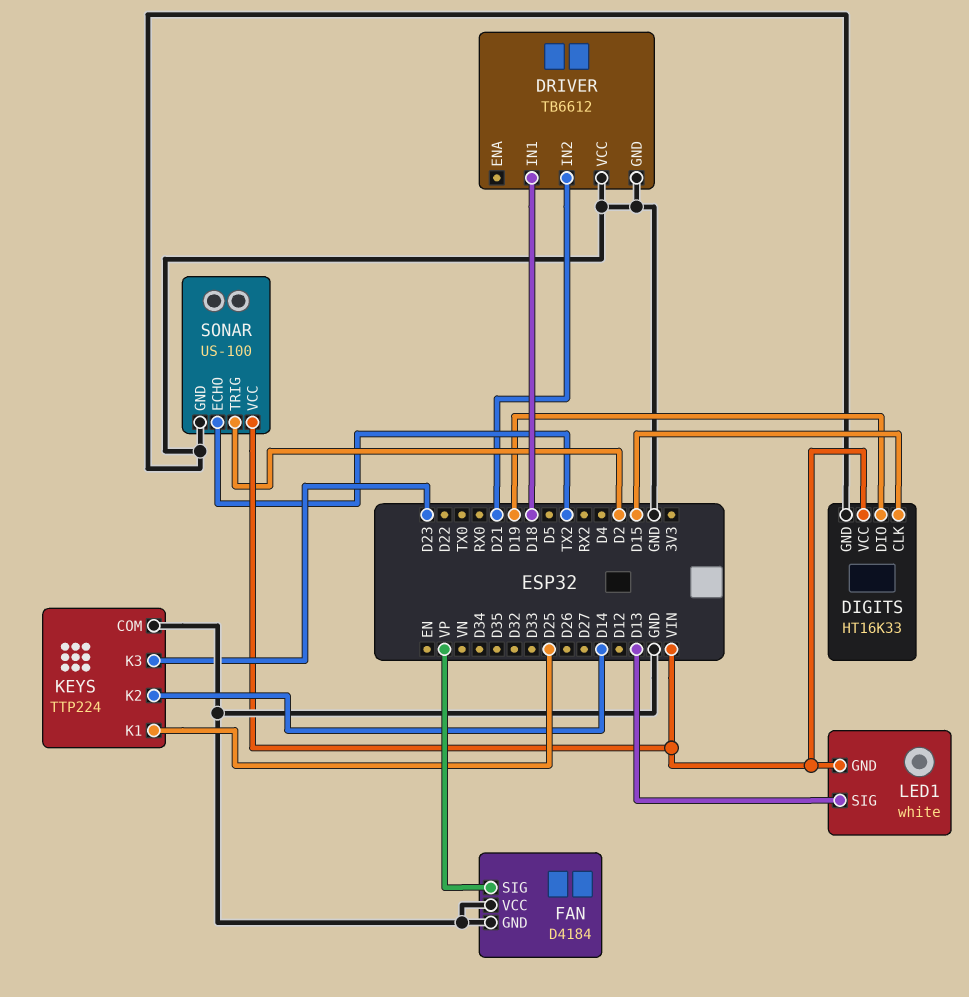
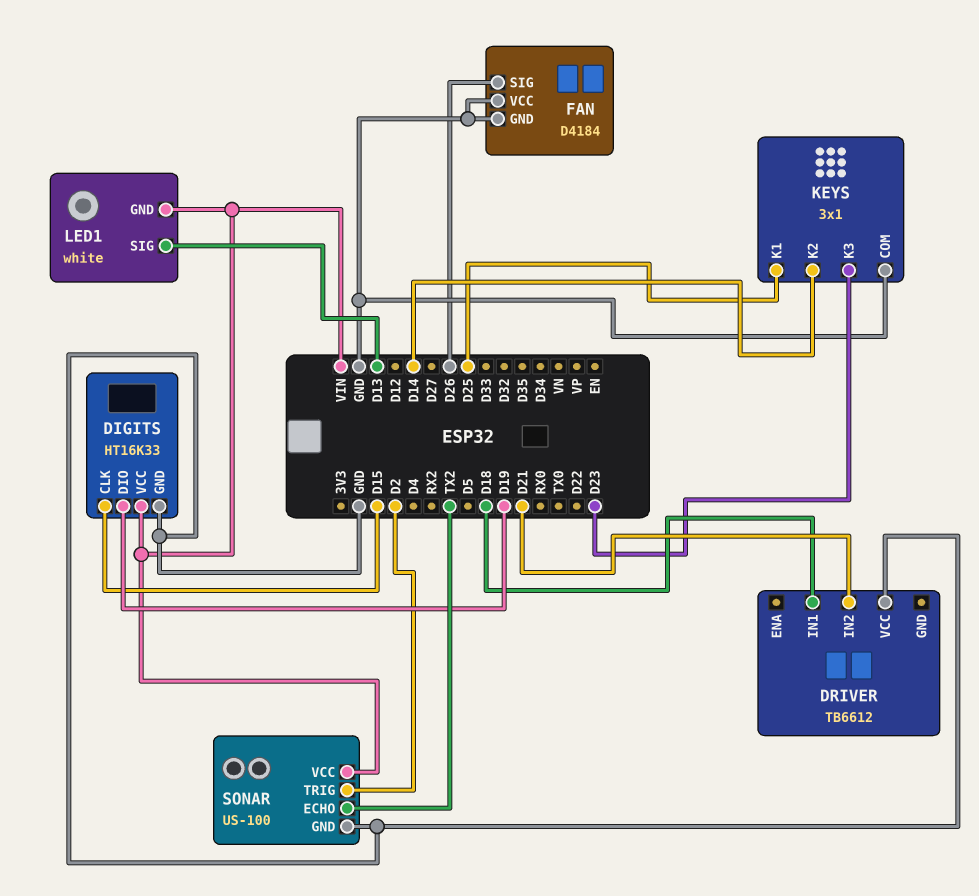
DRIVER pin GND: GND -> none
FAN pin SIG: VP -> D26
KEYS: TTP224 -> 3x1

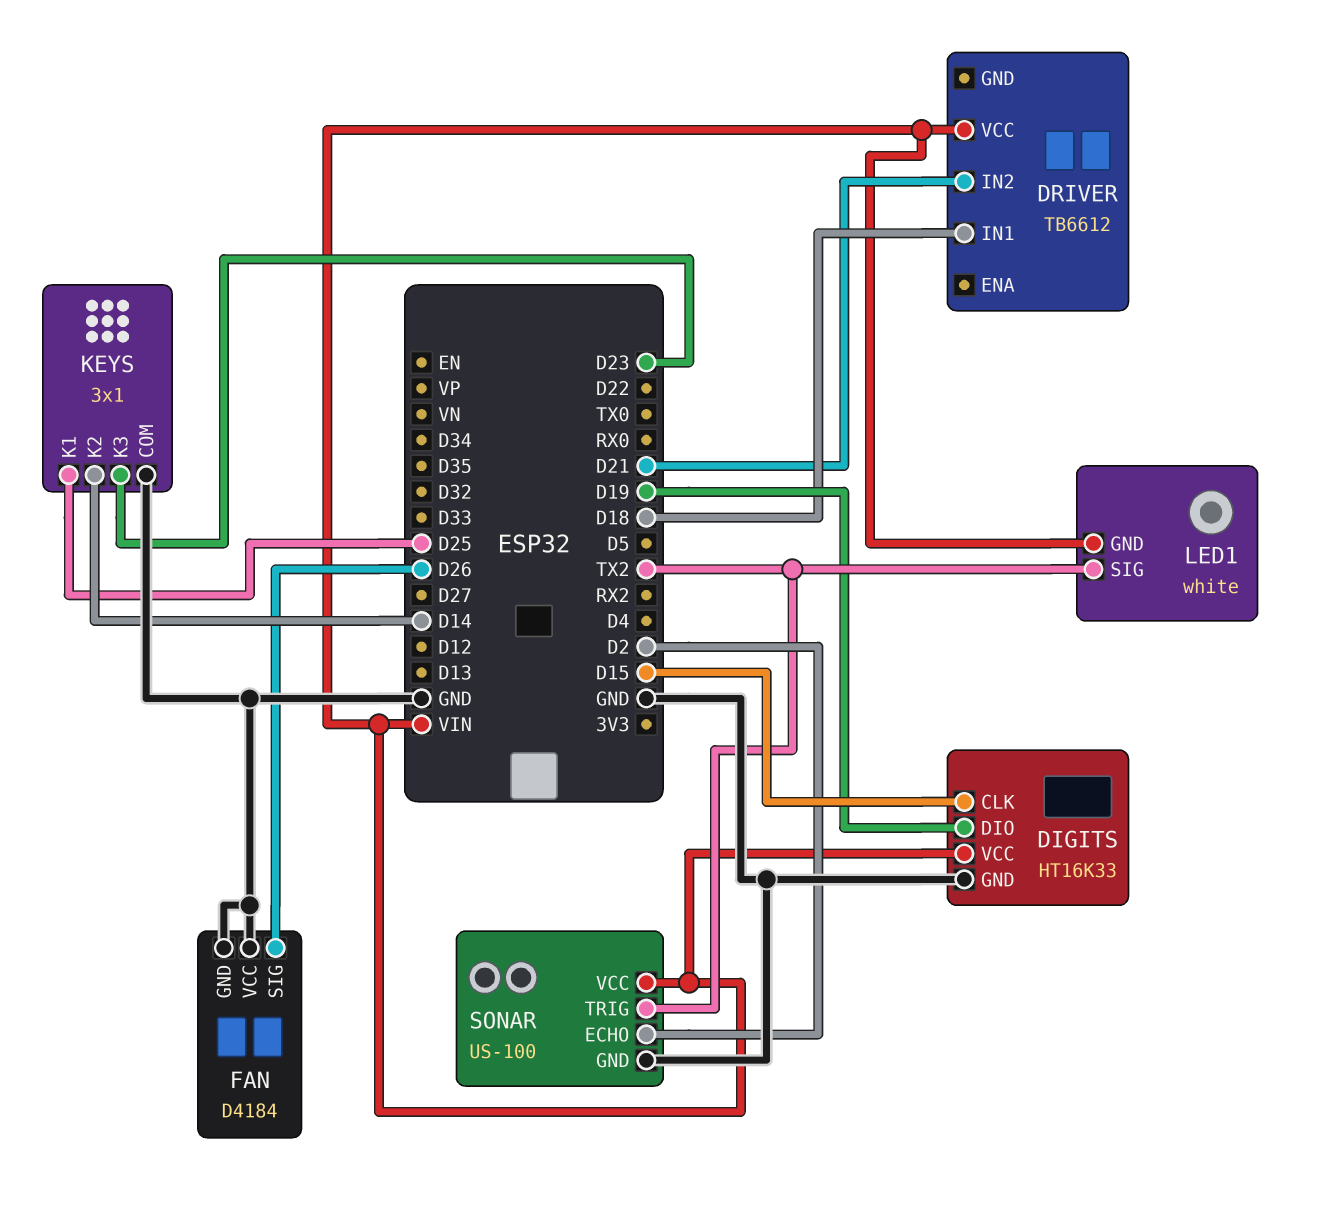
DRIVER pin VCC: GND -> VIN
LED1 pin SIG: D13 -> TX2
SONAR pin ECHO: TX2 -> D2
SONAR pin TRIG: D2 -> TX2

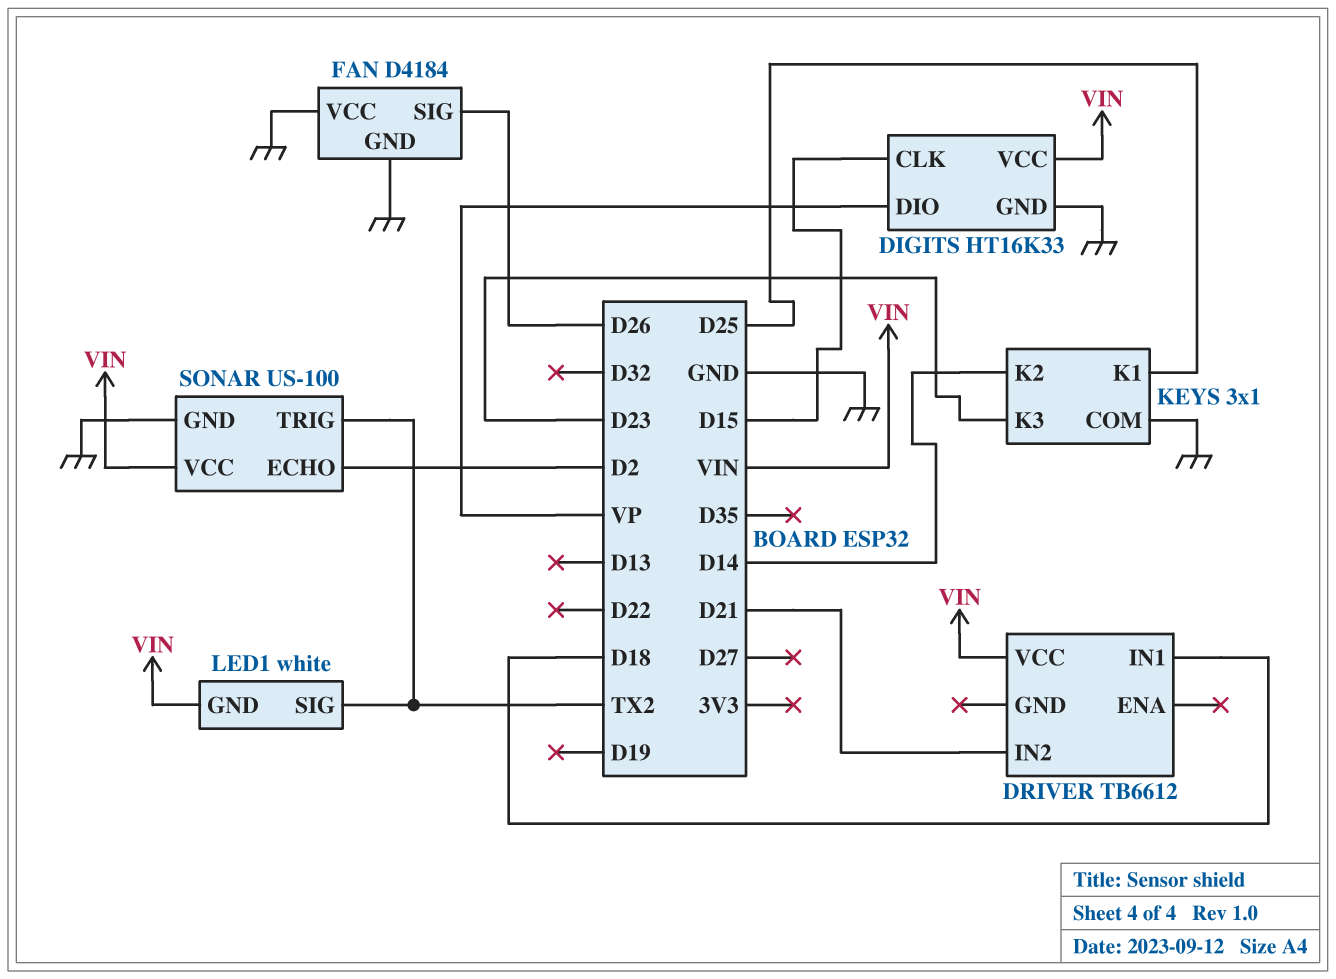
DIGITS pin DIO: D19 -> VP

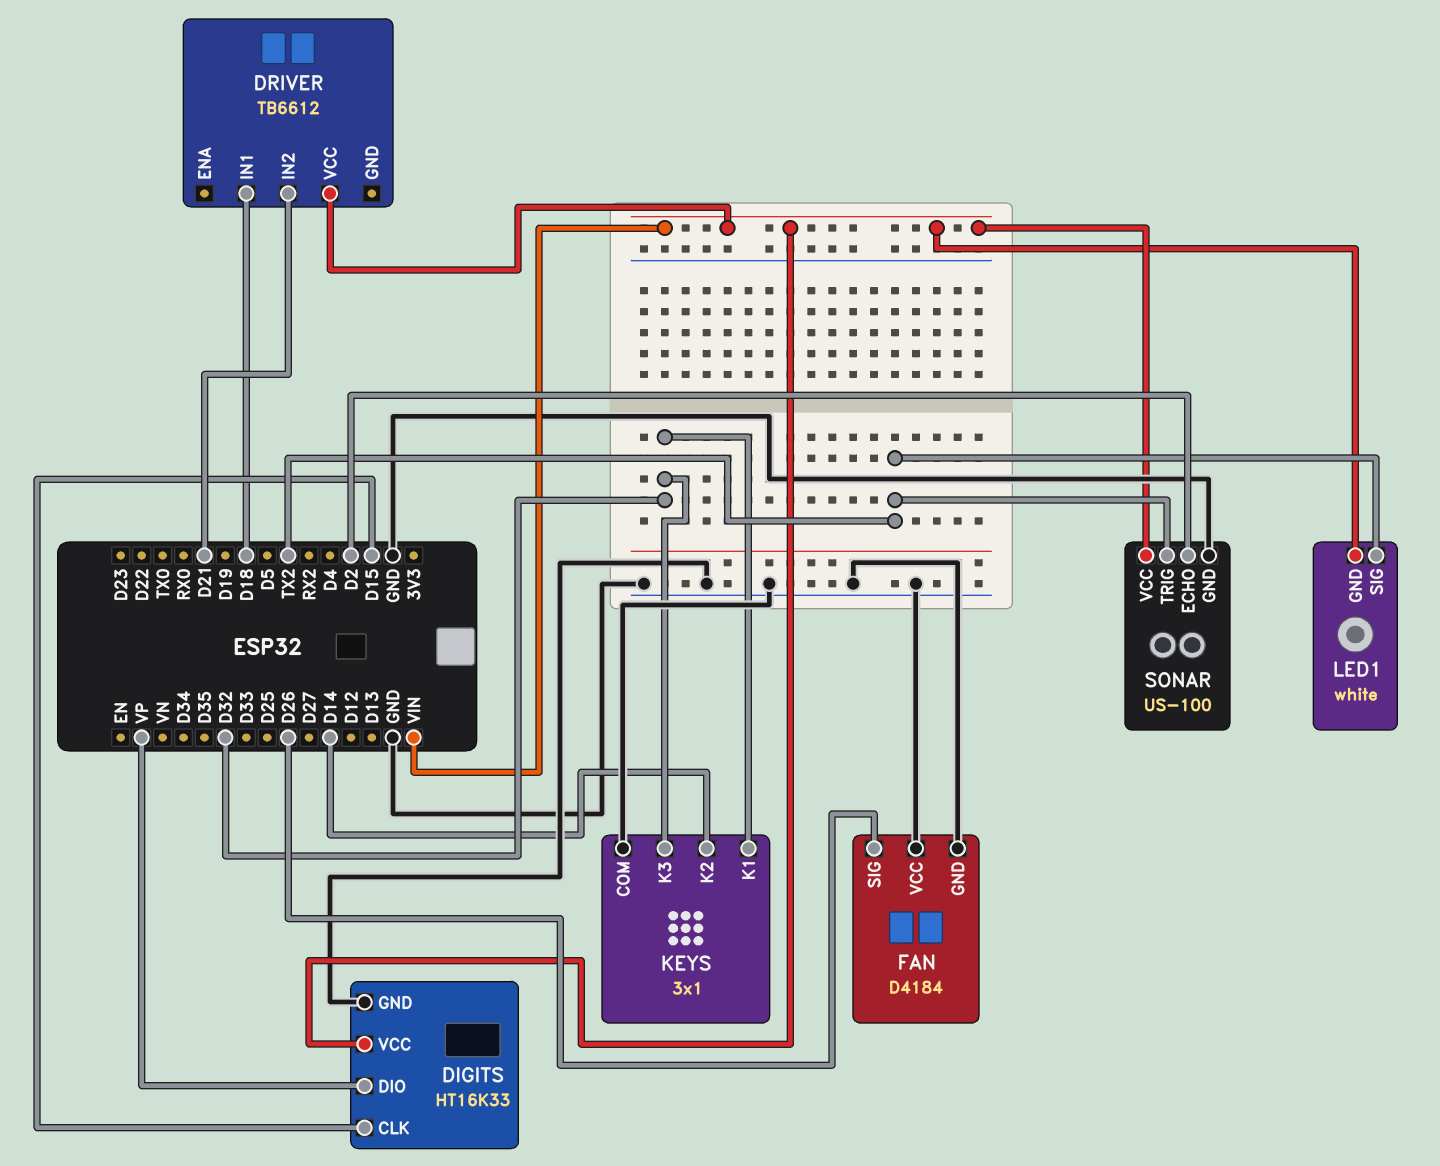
KEYS pin K1: D25 -> D32
KEYS pin K3: D23 -> D32

